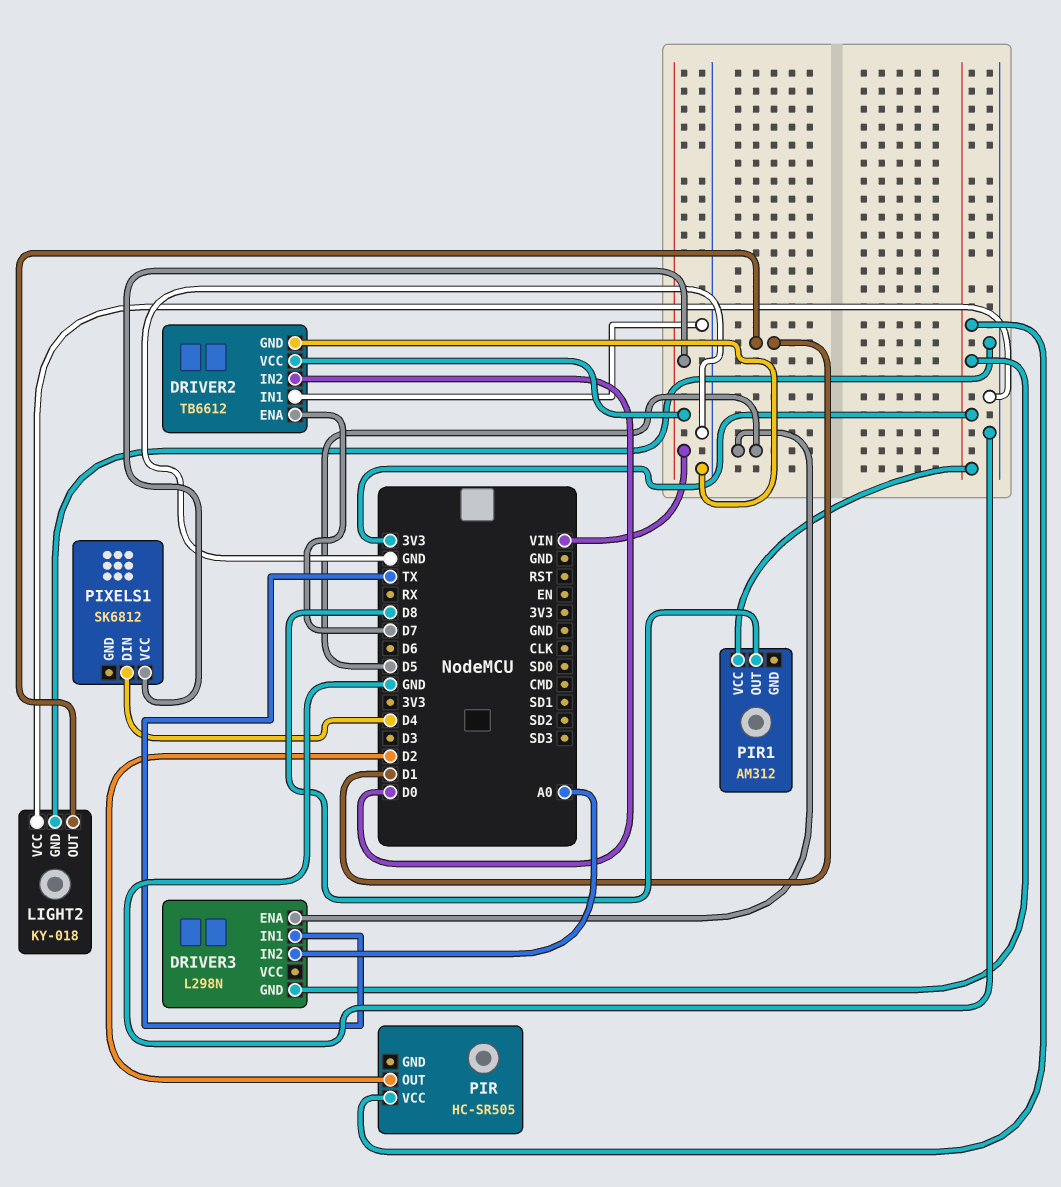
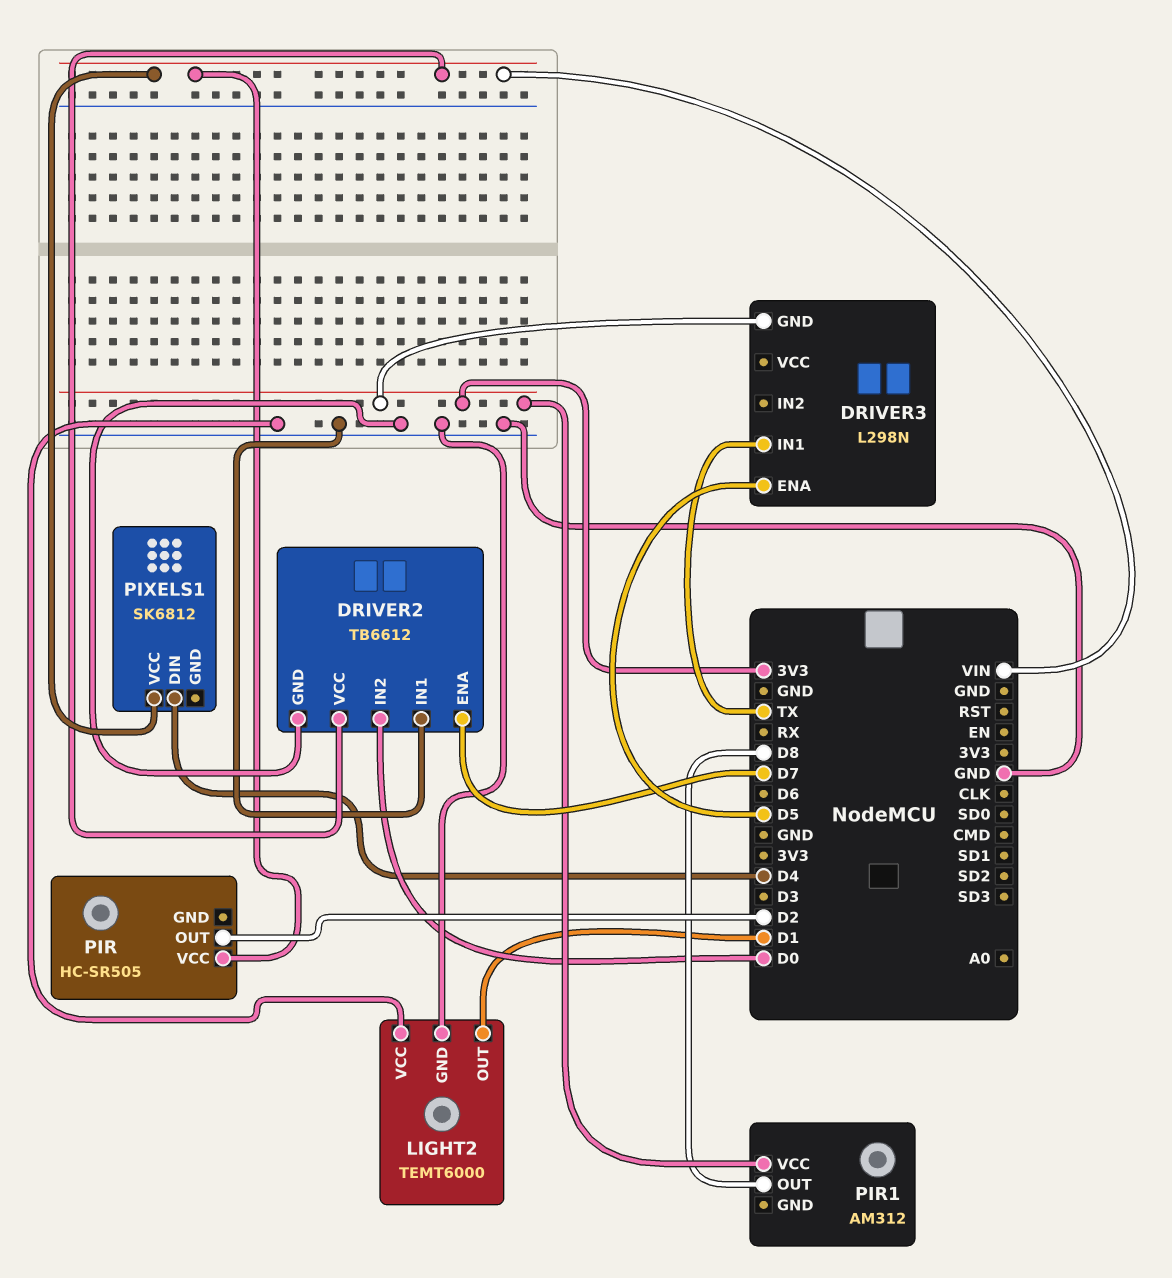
DRIVER3 pin IN2: A0 -> none
LIGHT2: KY-018 -> TEMT6000
PIR pin VCC: 3V3 -> VIN

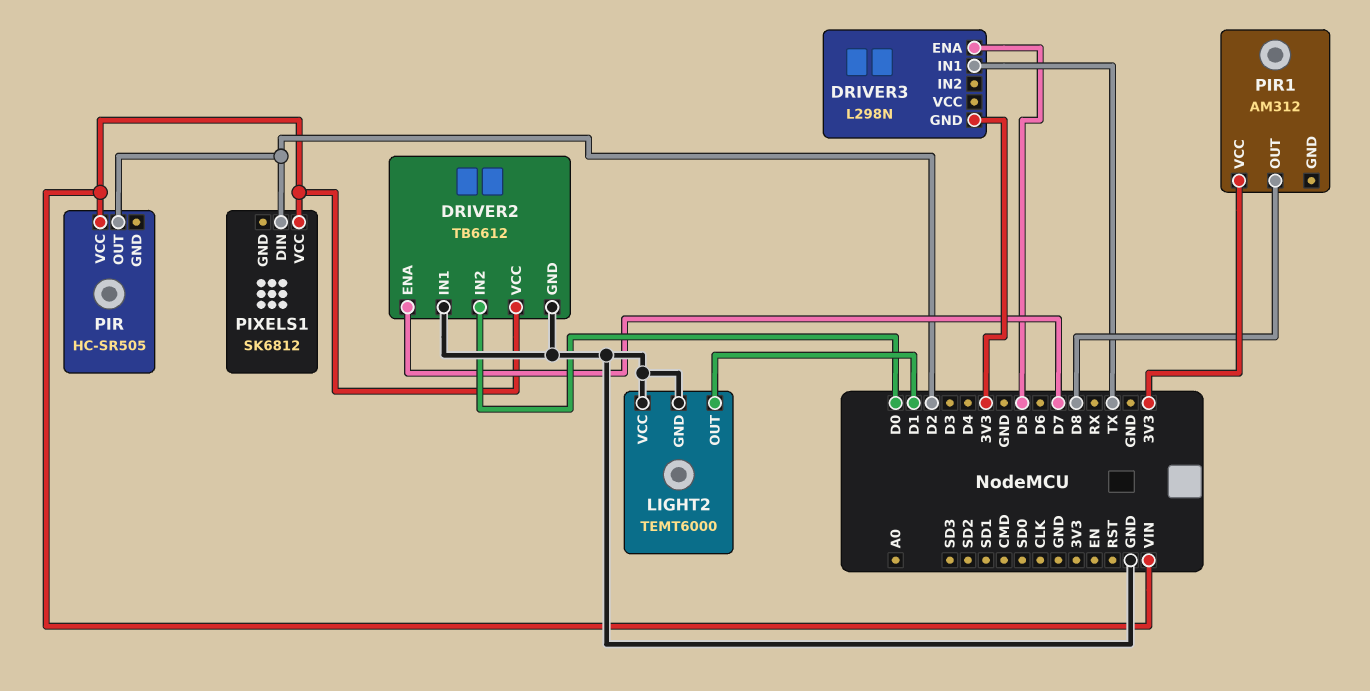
PIXELS1 pin DIN: D4 -> D2

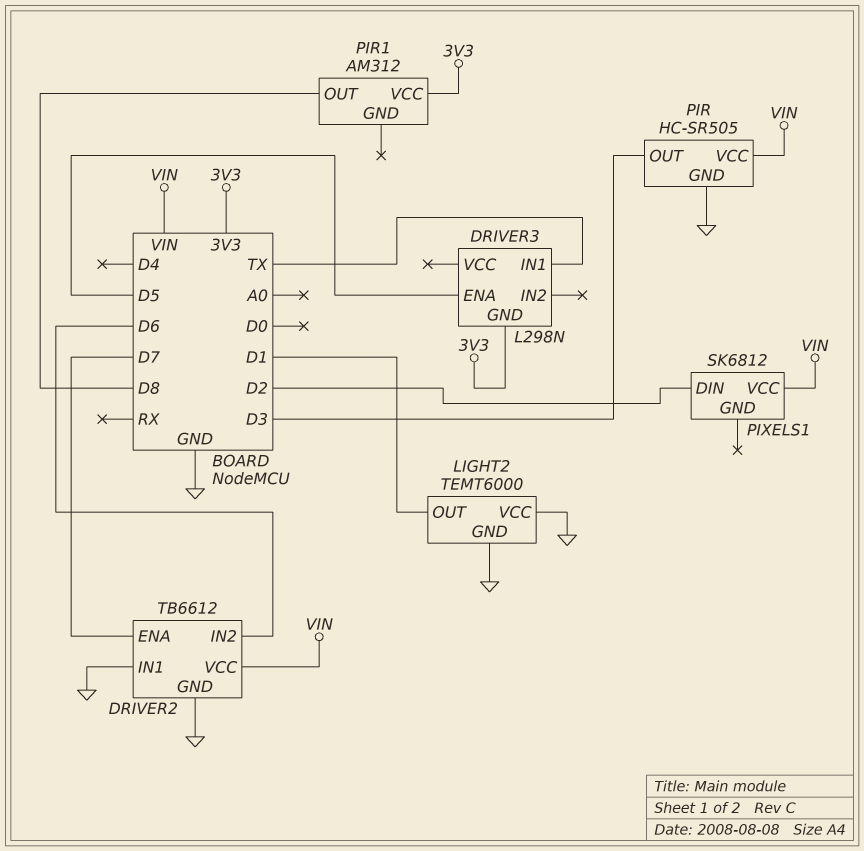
DRIVER2 pin IN2: D0 -> D6
PIR pin GND: none -> GND
PIR pin OUT: D2 -> D3

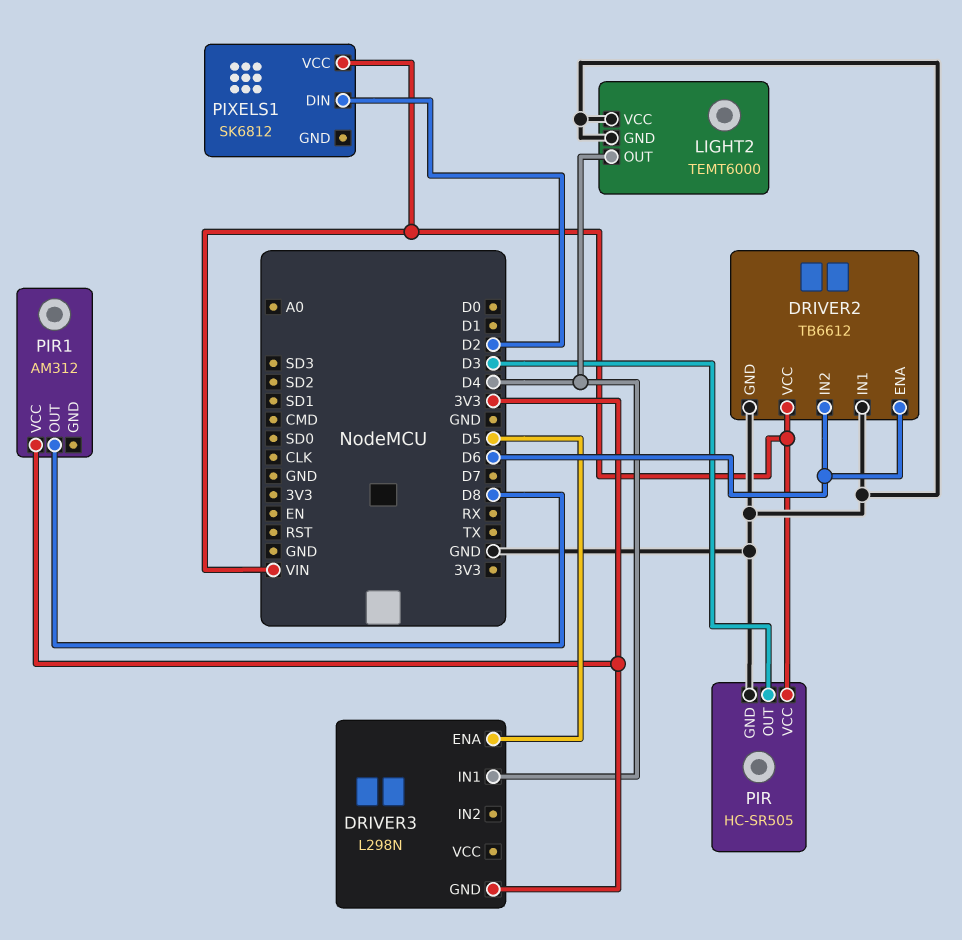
DRIVER2 pin ENA: D7 -> D6
DRIVER3 pin IN1: TX -> D4
LIGHT2 pin OUT: D1 -> D4

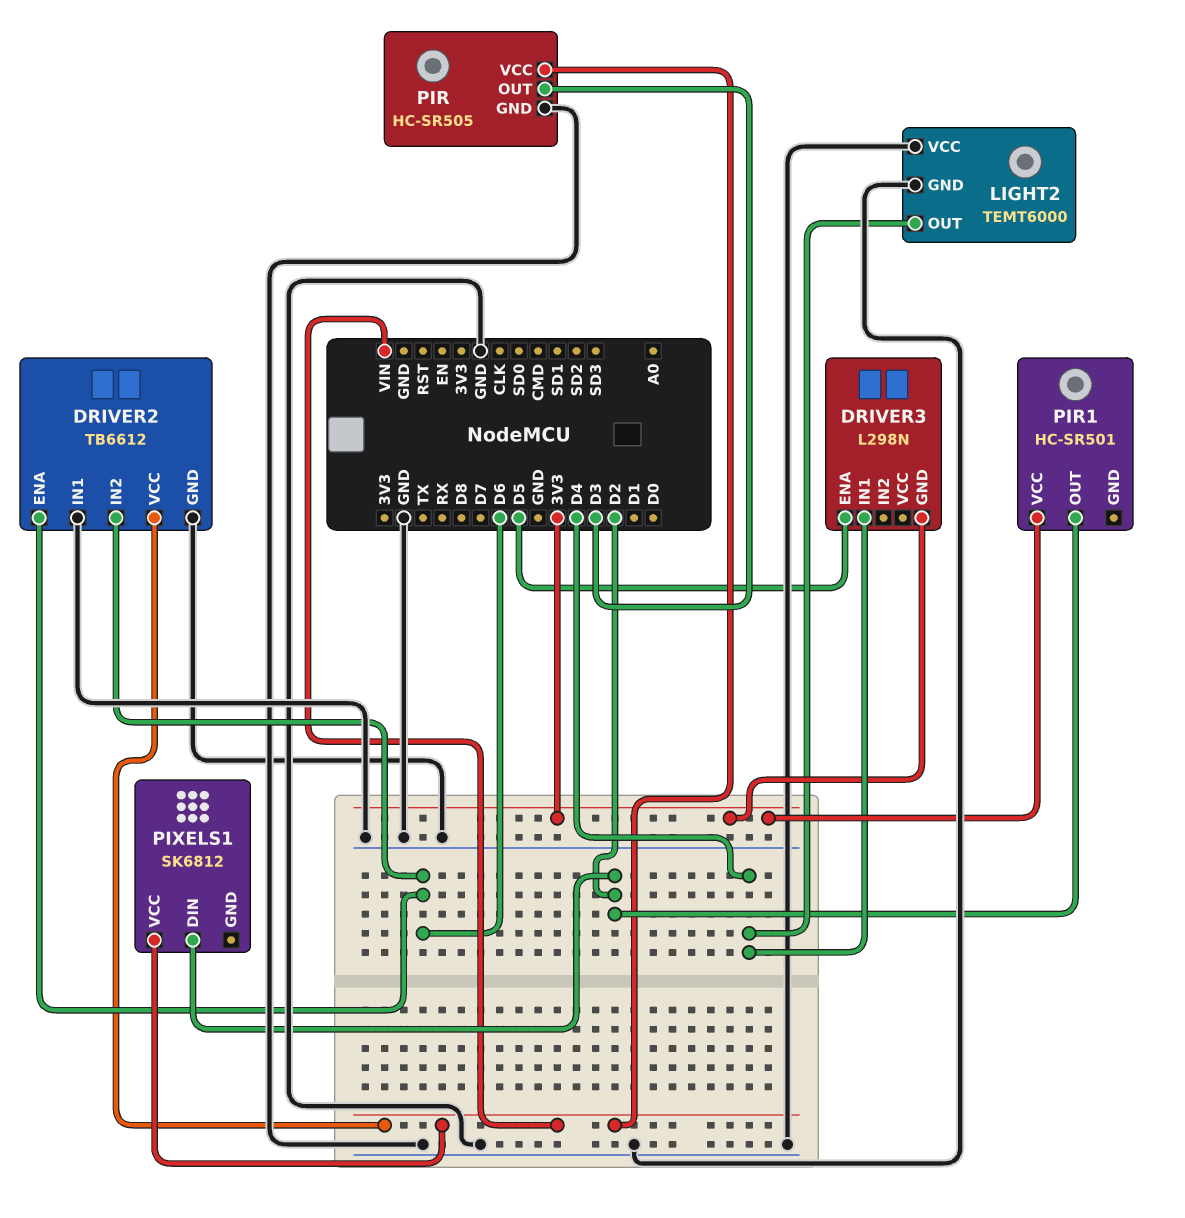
PIR1: AM312 -> HC-SR501
PIR1 pin OUT: D8 -> D2

